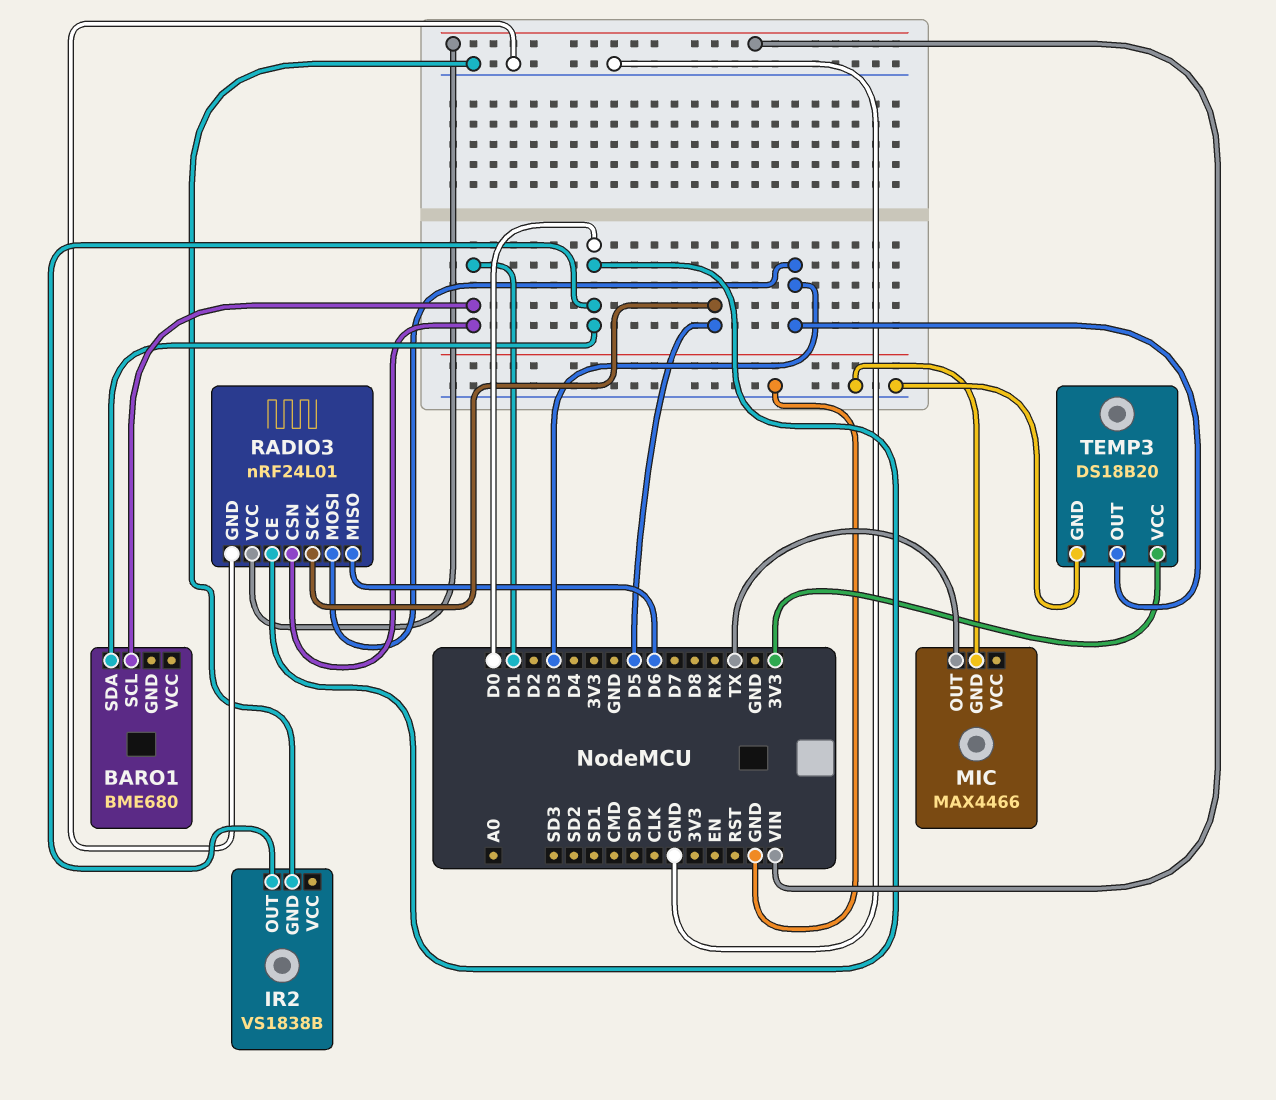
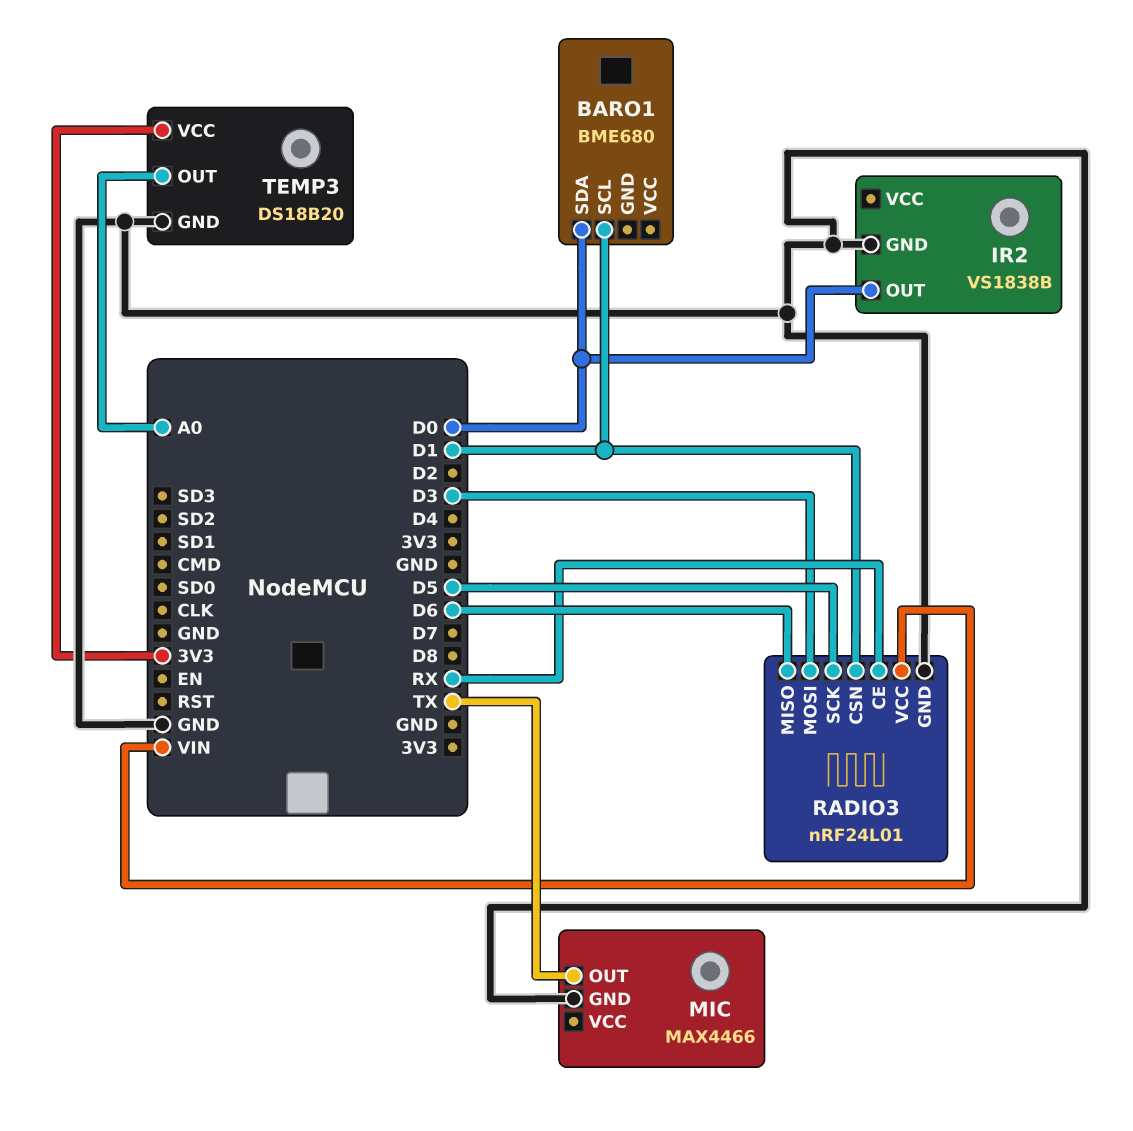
RADIO3 pin CE: D0 -> RX
TEMP3 pin OUT: D3 -> A0

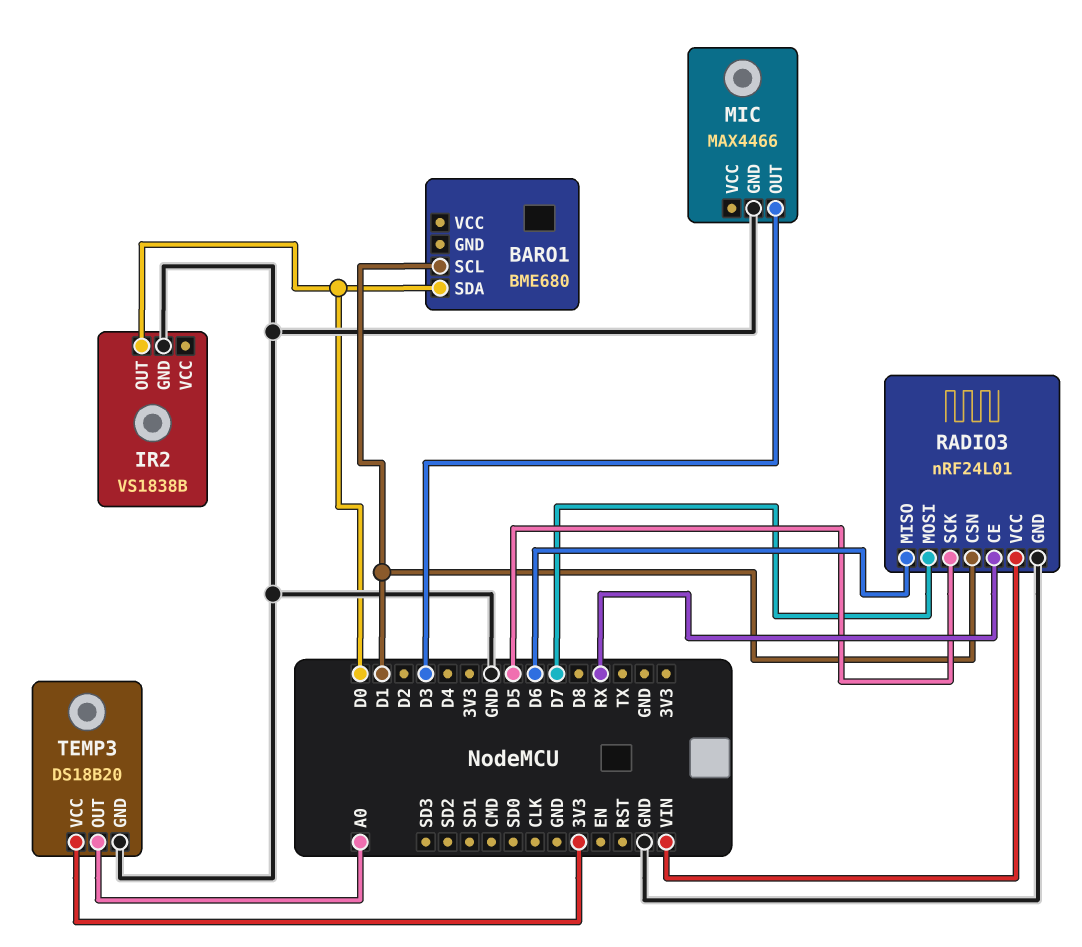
MIC pin OUT: TX -> D3
RADIO3 pin MOSI: D3 -> D7

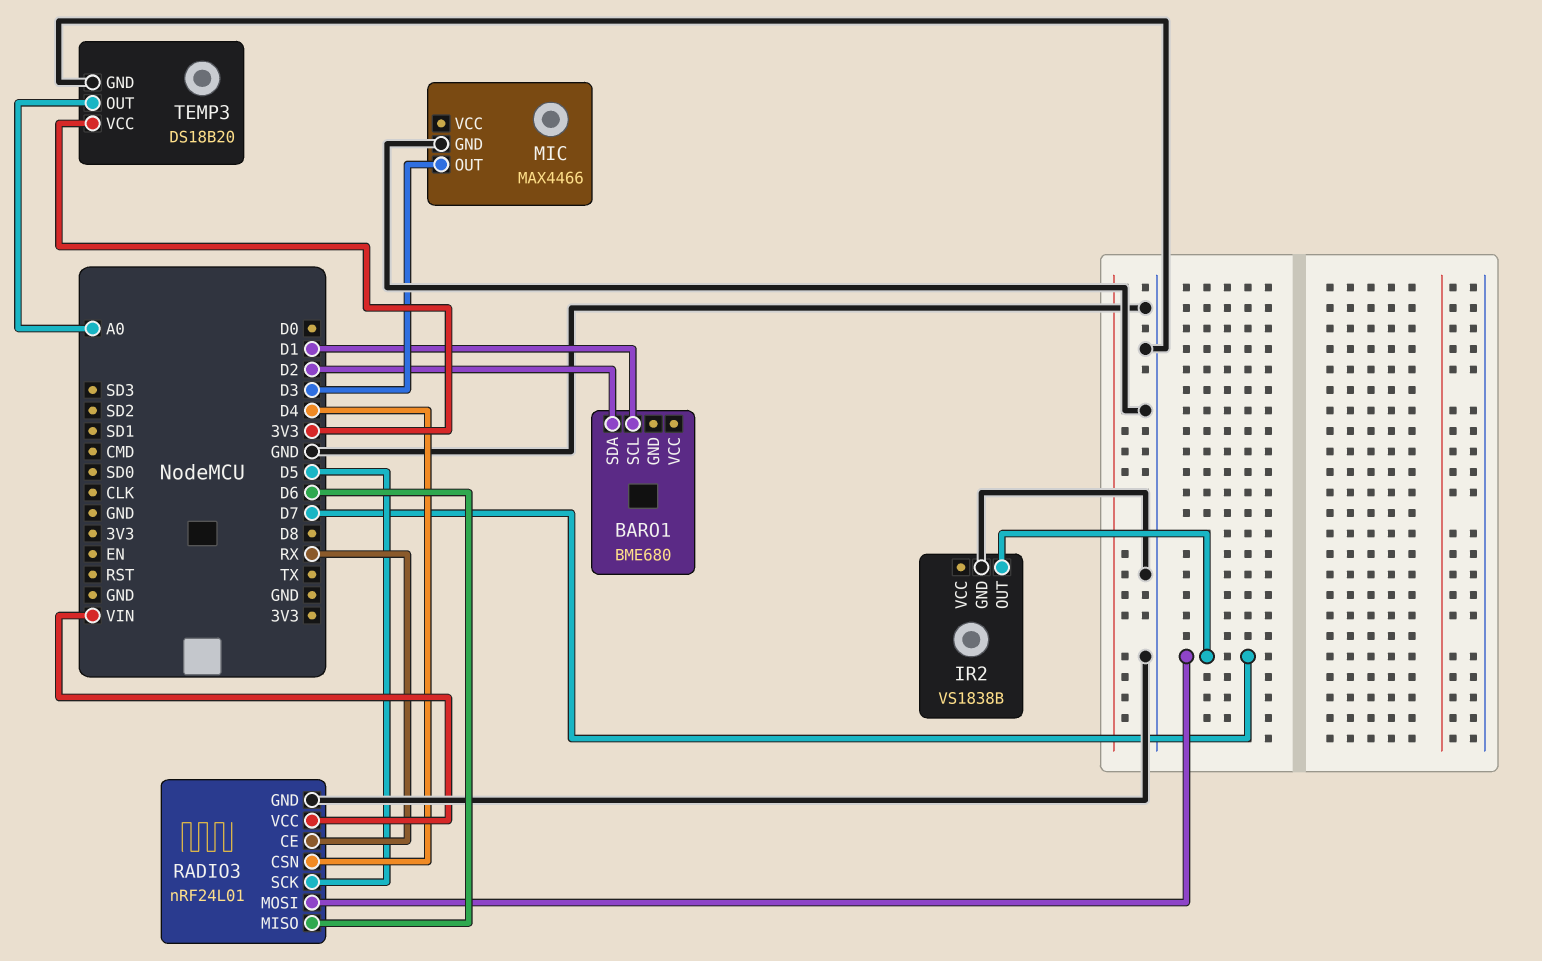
BARO1 pin SDA: D0 -> D2
IR2 pin OUT: D0 -> D7
RADIO3 pin CSN: D1 -> D4

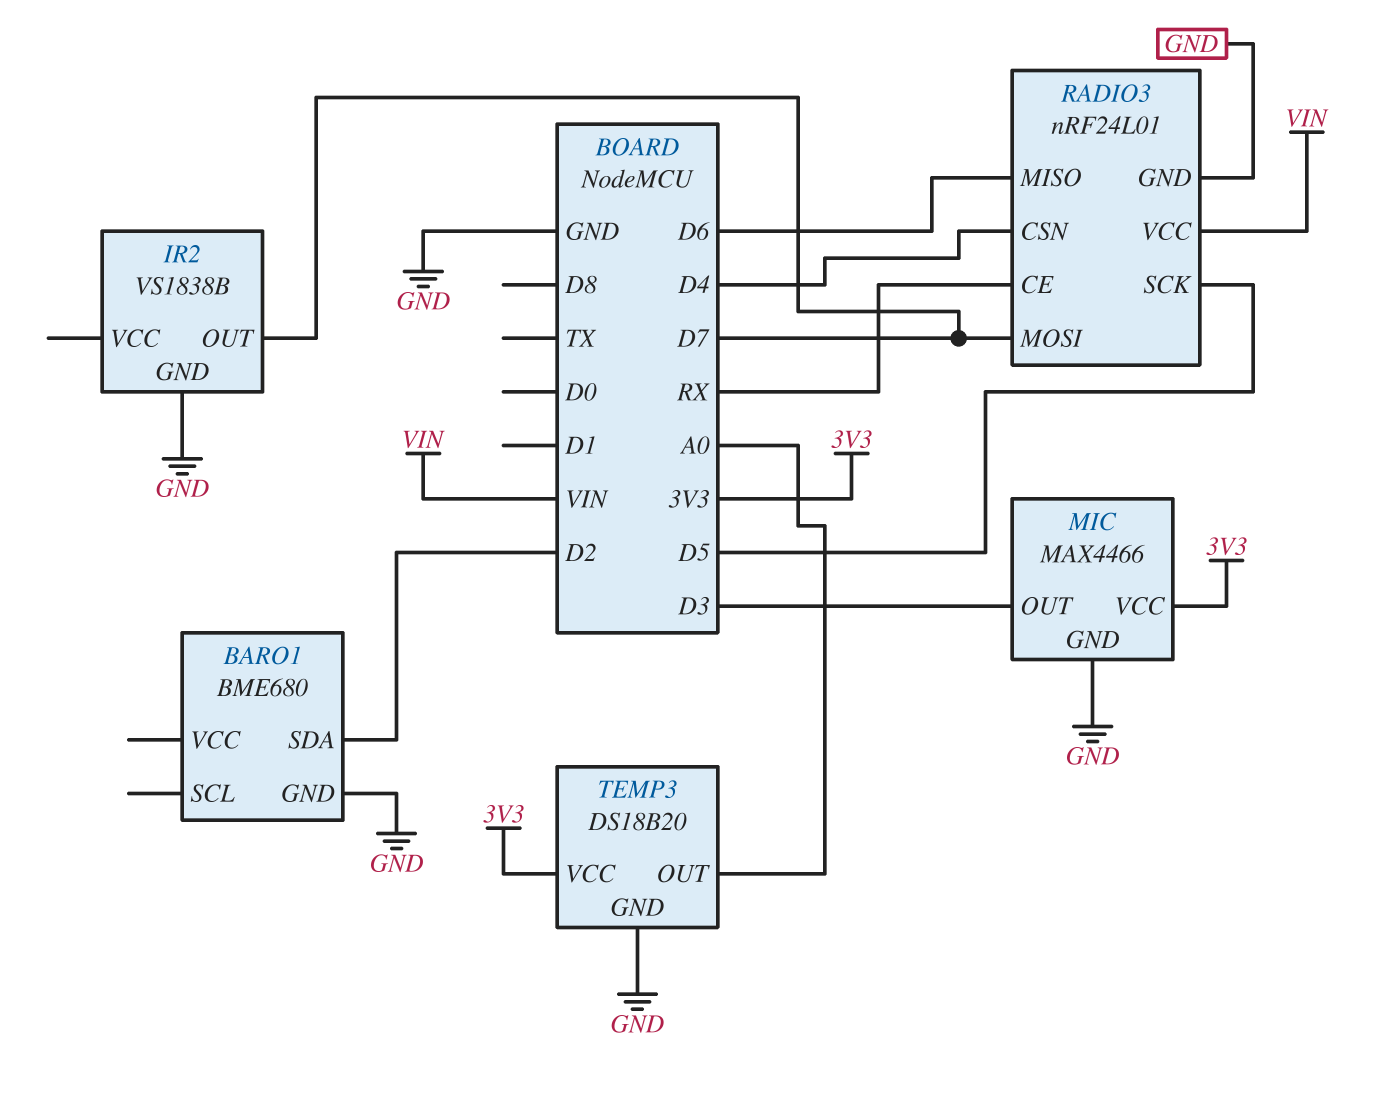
BARO1 pin GND: none -> GND
BARO1 pin SCL: D1 -> none
MIC pin VCC: none -> 3V3

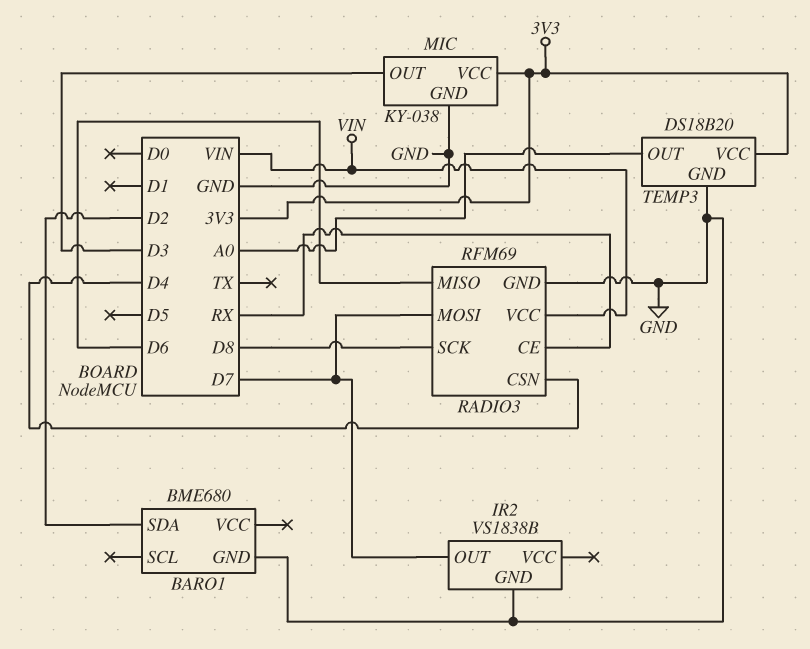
MIC: MAX4466 -> KY-038
RADIO3: nRF24L01 -> RFM69
RADIO3 pin SCK: D5 -> D8

